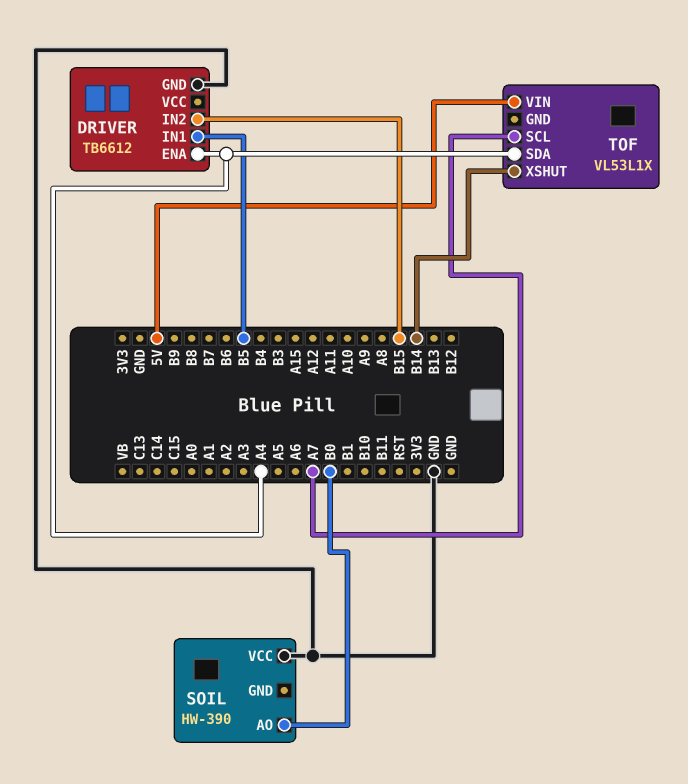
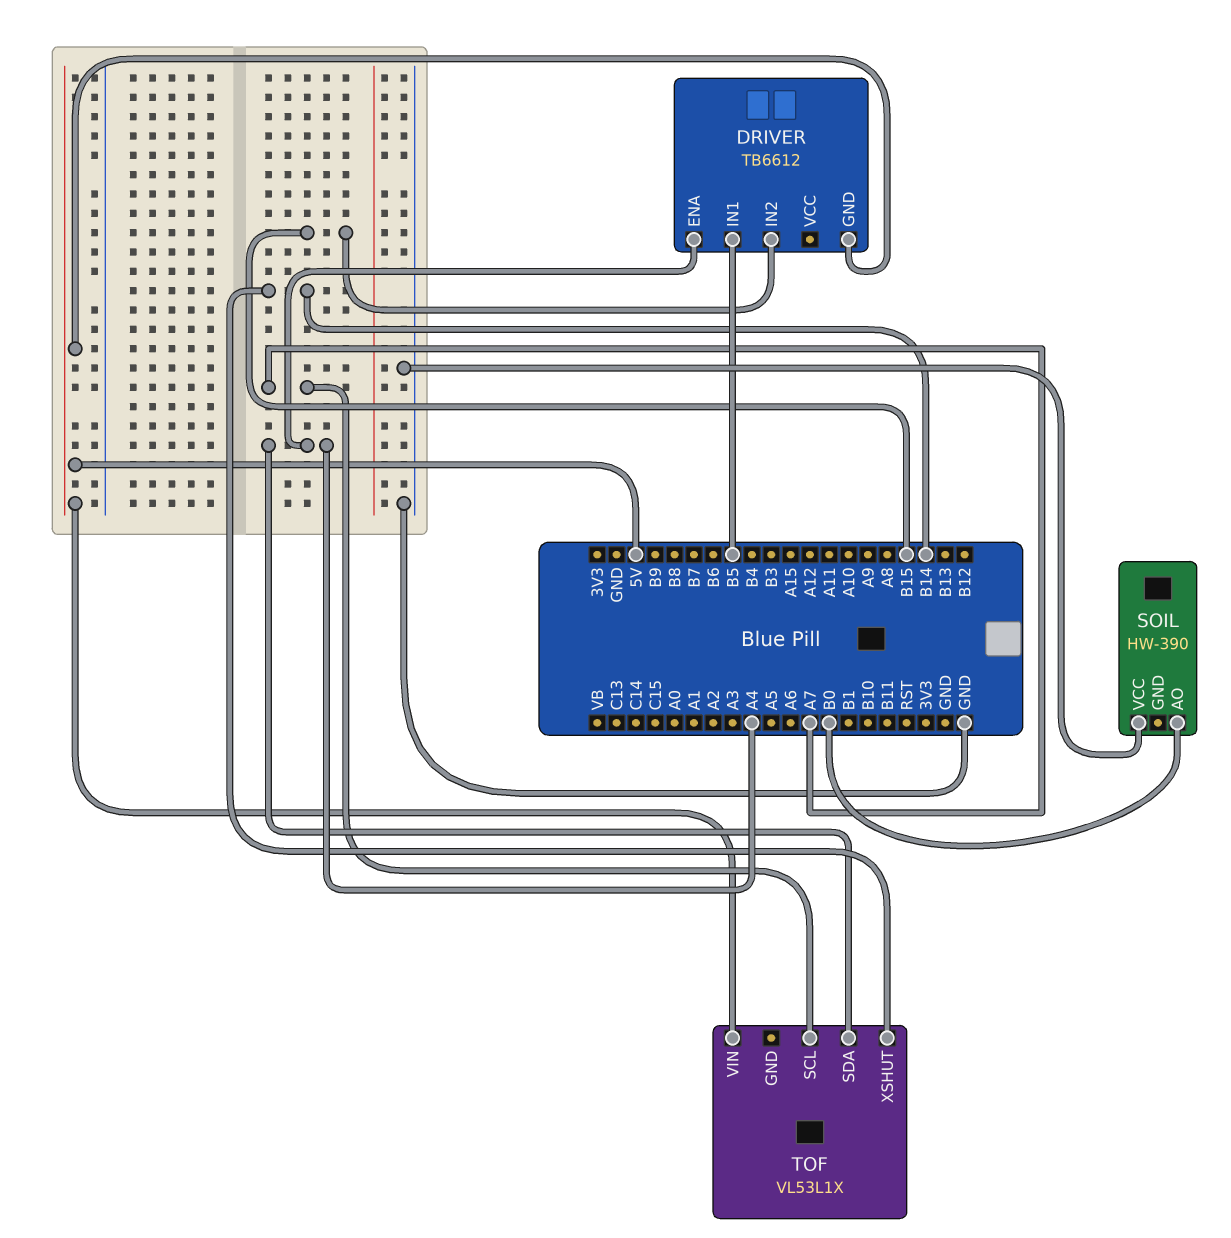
DRIVER pin GND: GND -> 5V

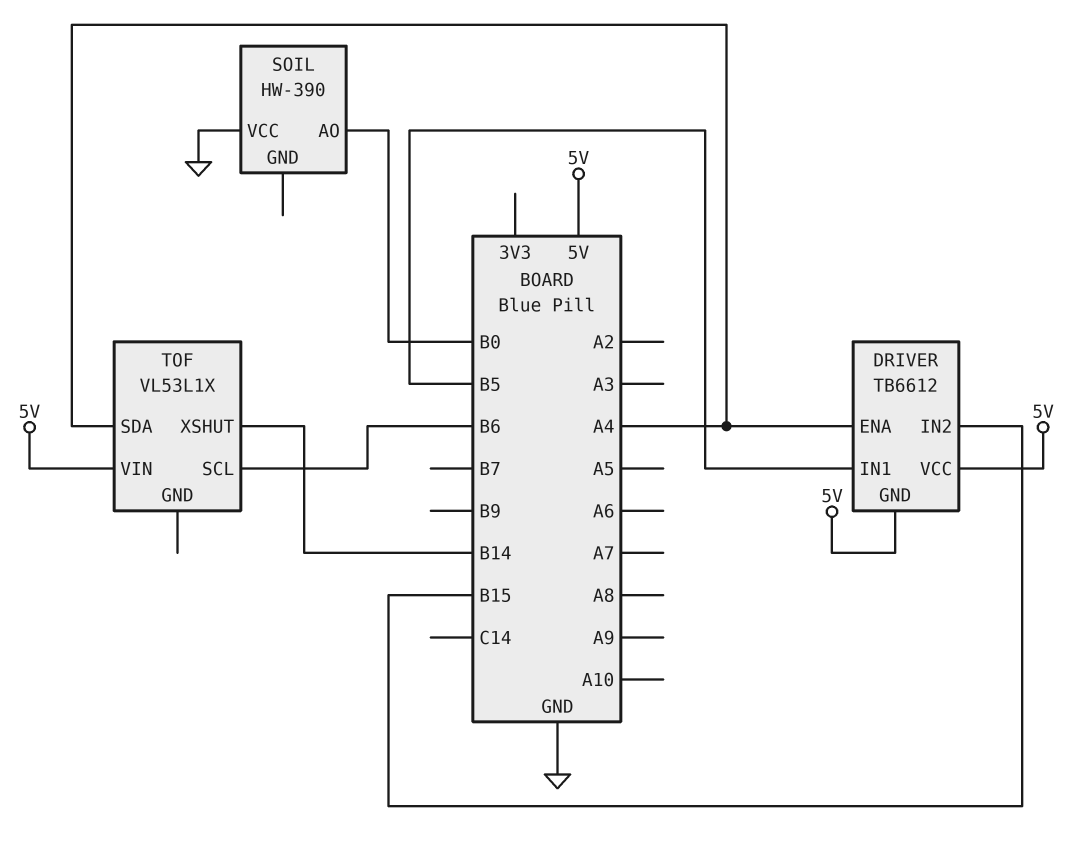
DRIVER pin VCC: none -> 5V
TOF pin SCL: A7 -> B6

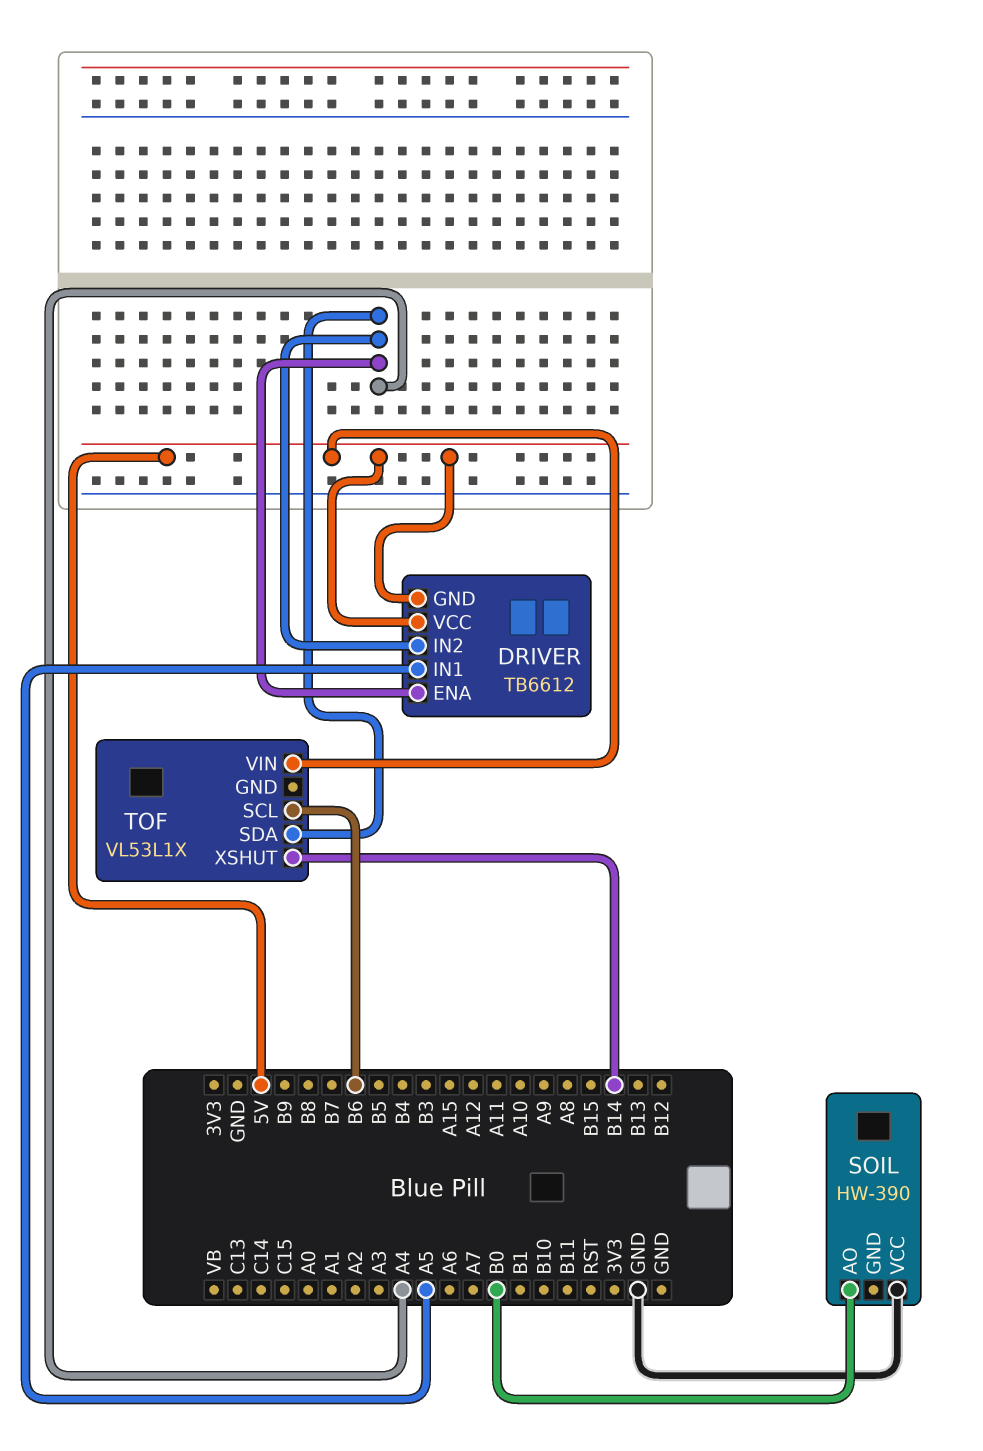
DRIVER pin IN1: B5 -> A5
DRIVER pin IN2: B15 -> A4

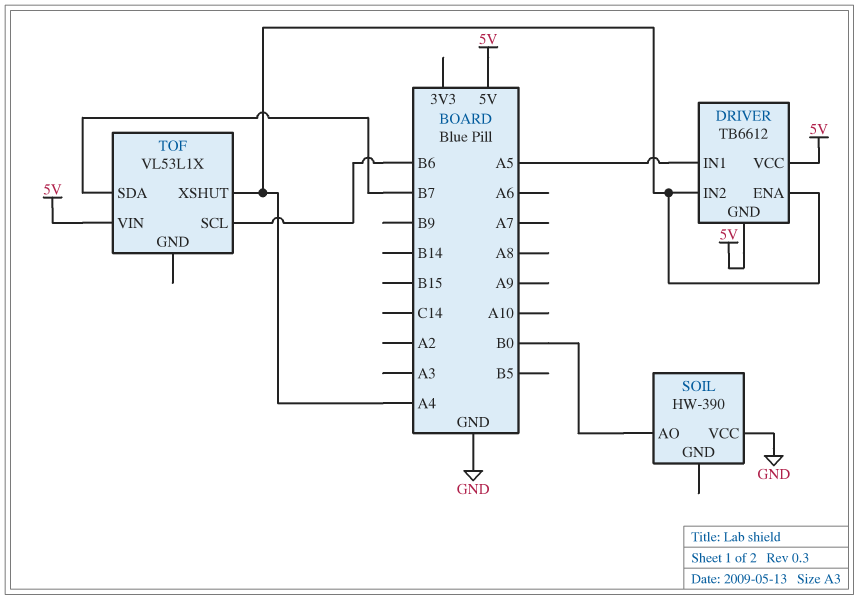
TOF pin SDA: A4 -> B7
TOF pin XSHUT: B14 -> A4

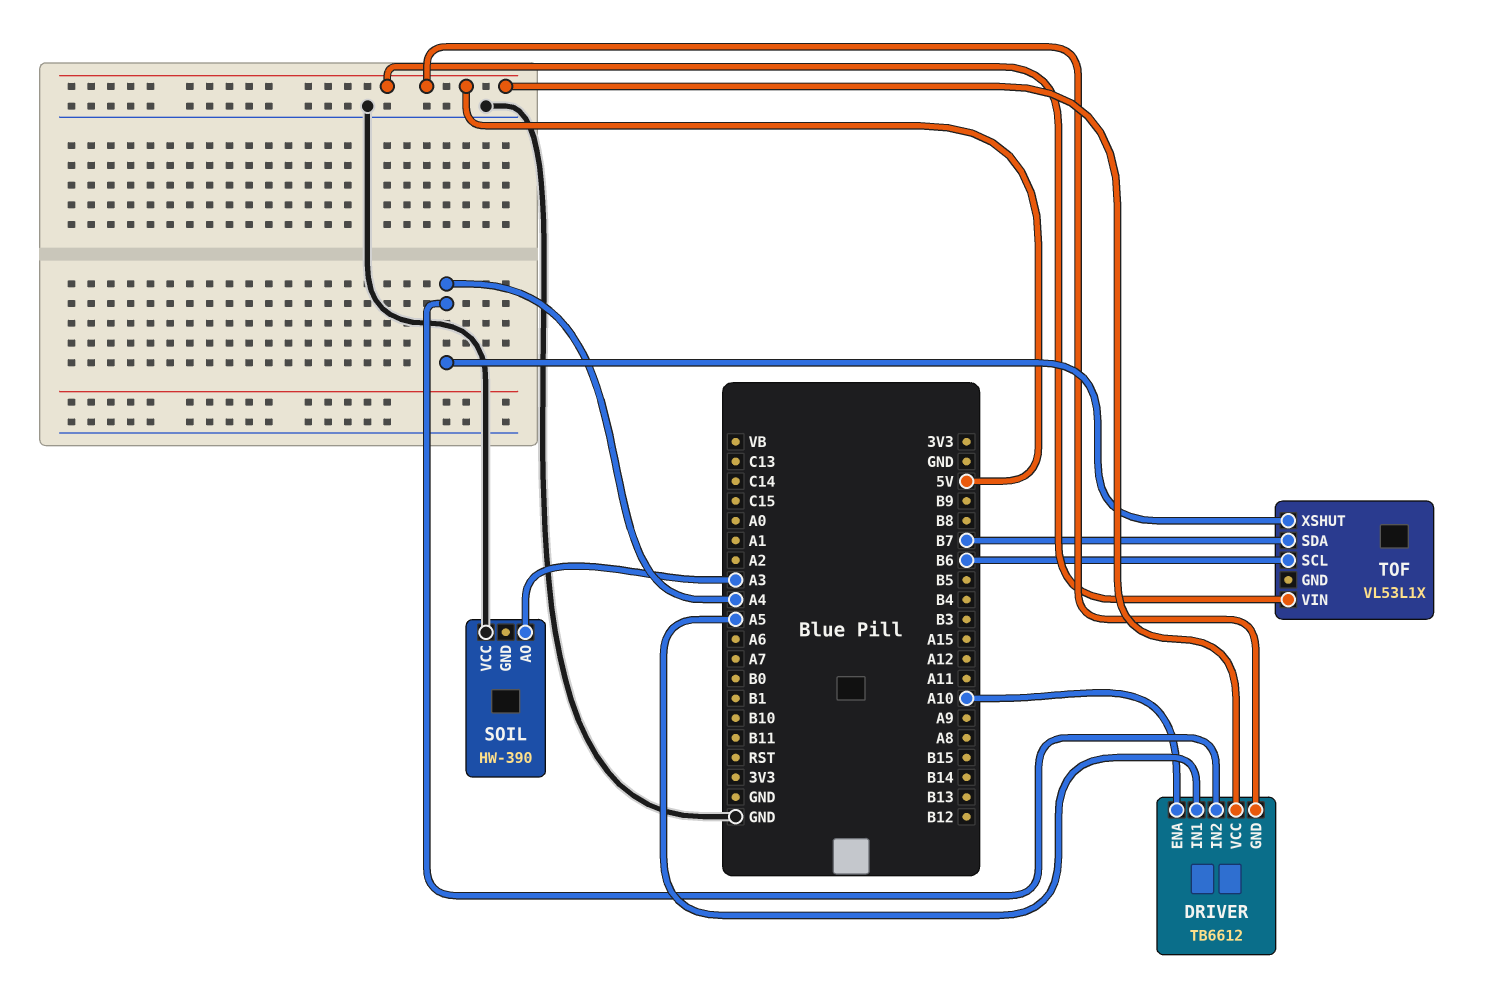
DRIVER pin ENA: A4 -> A10
SOIL pin AO: B0 -> A3

